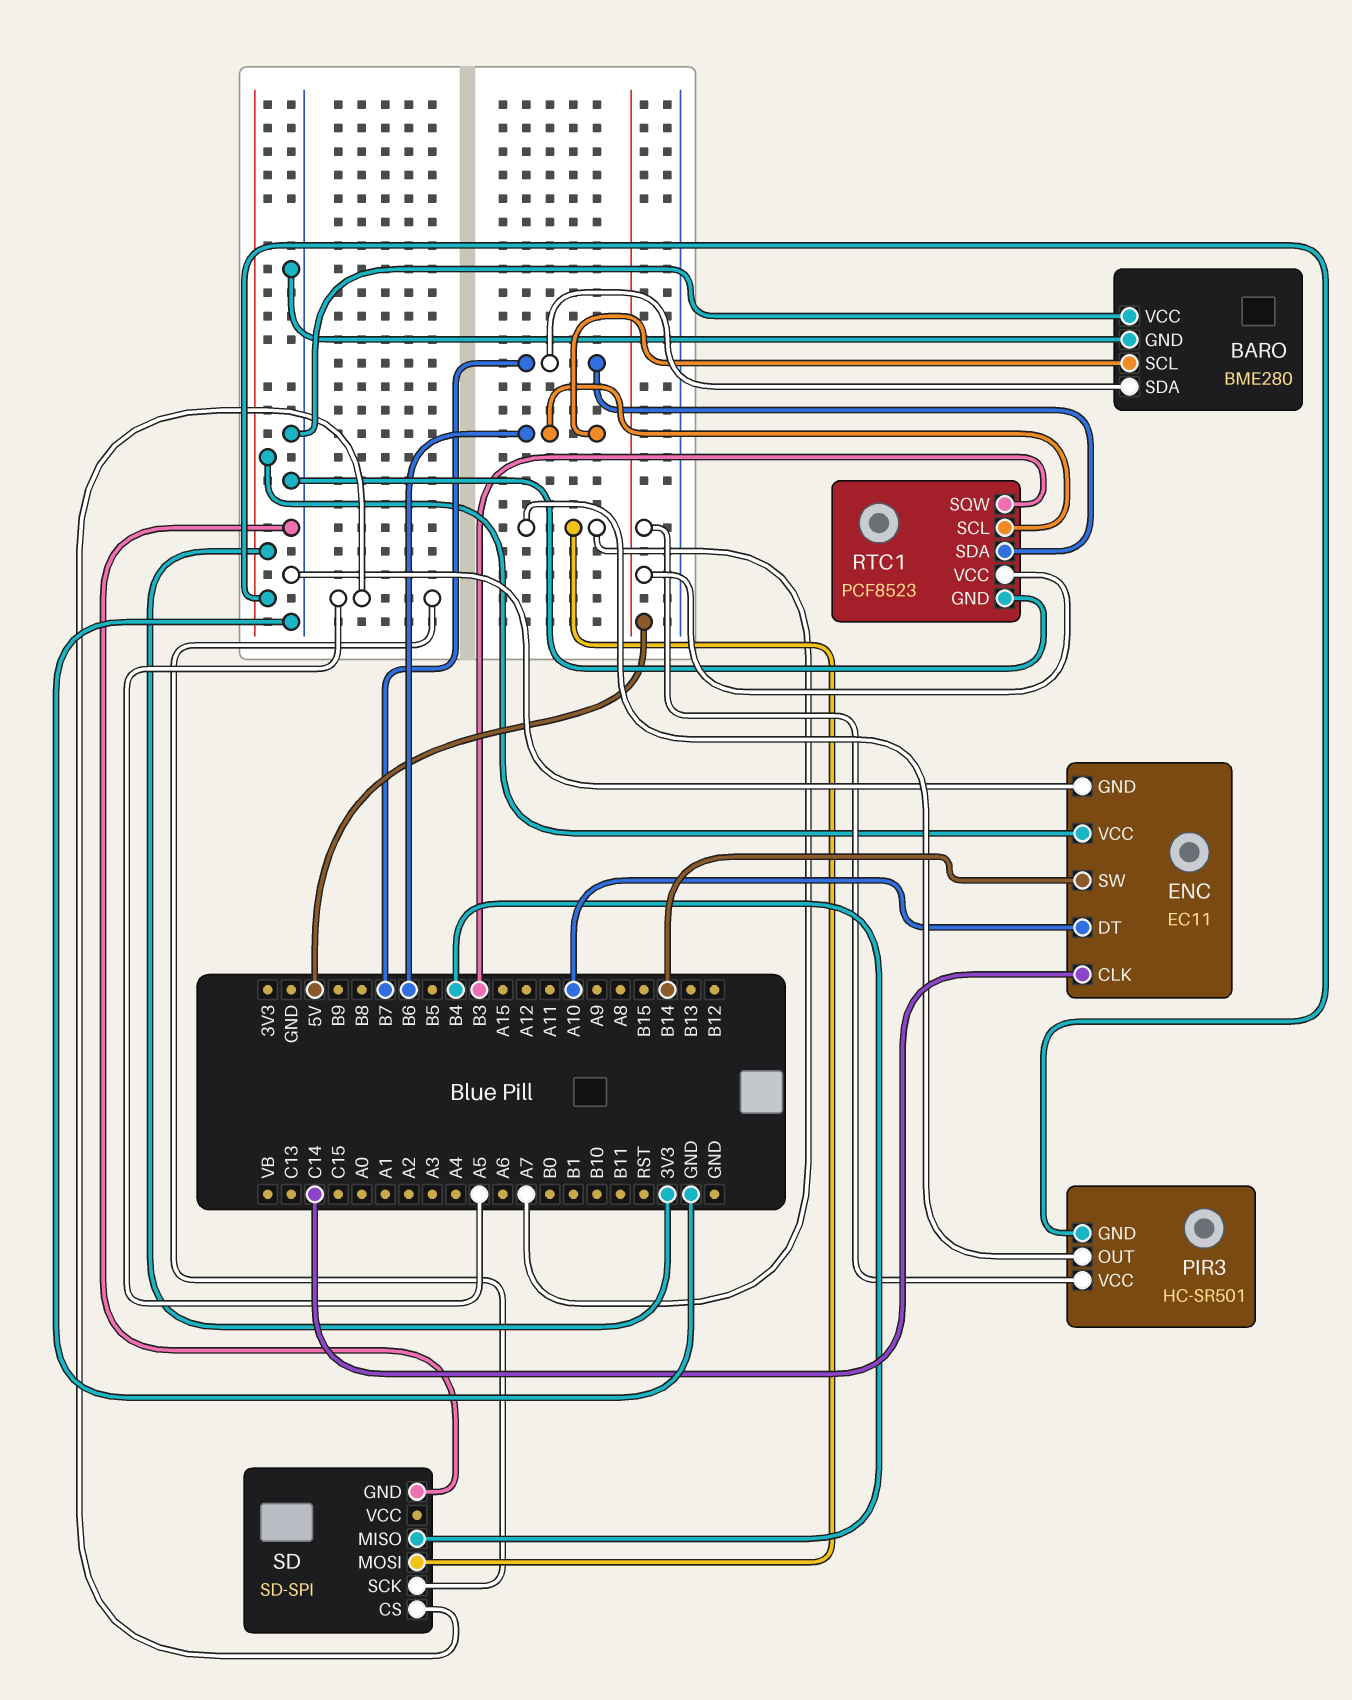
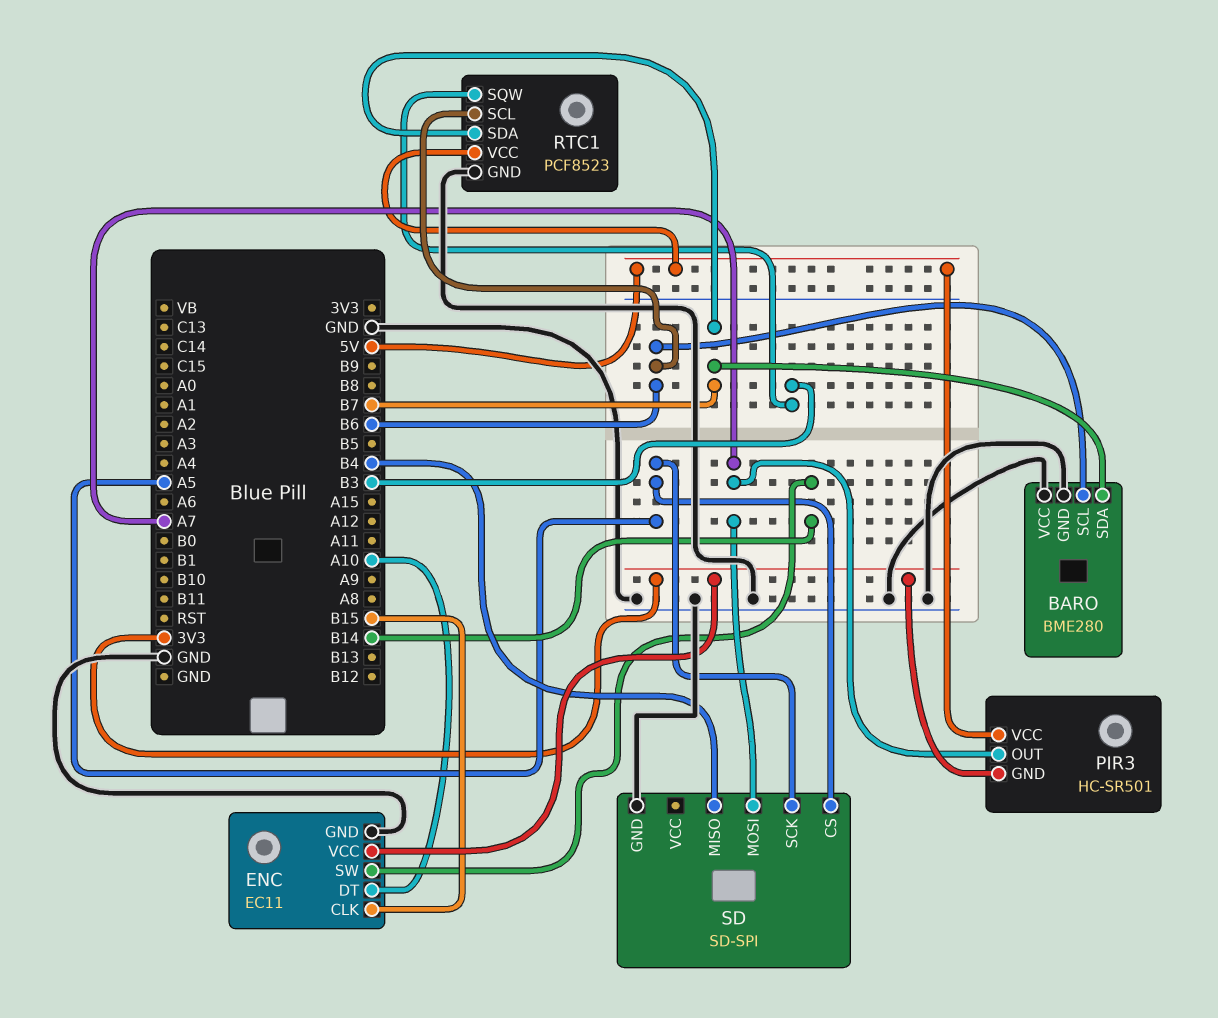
ENC pin CLK: C14 -> B15

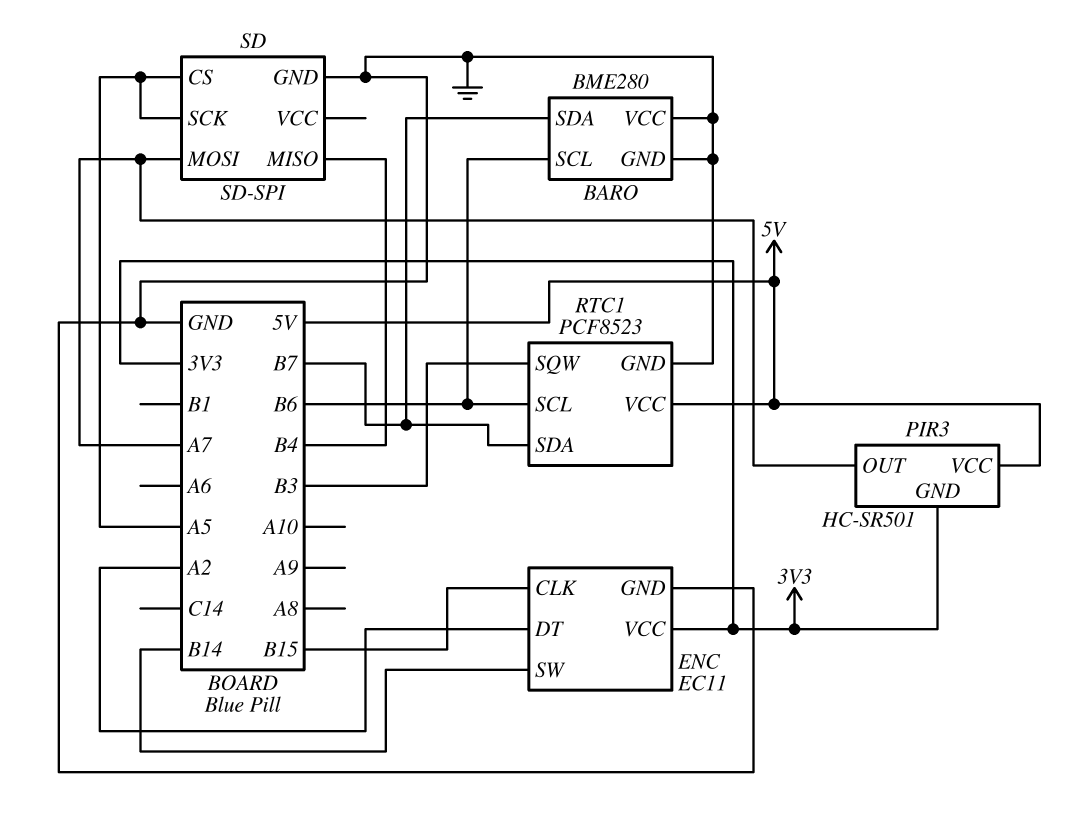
ENC pin DT: A10 -> A2

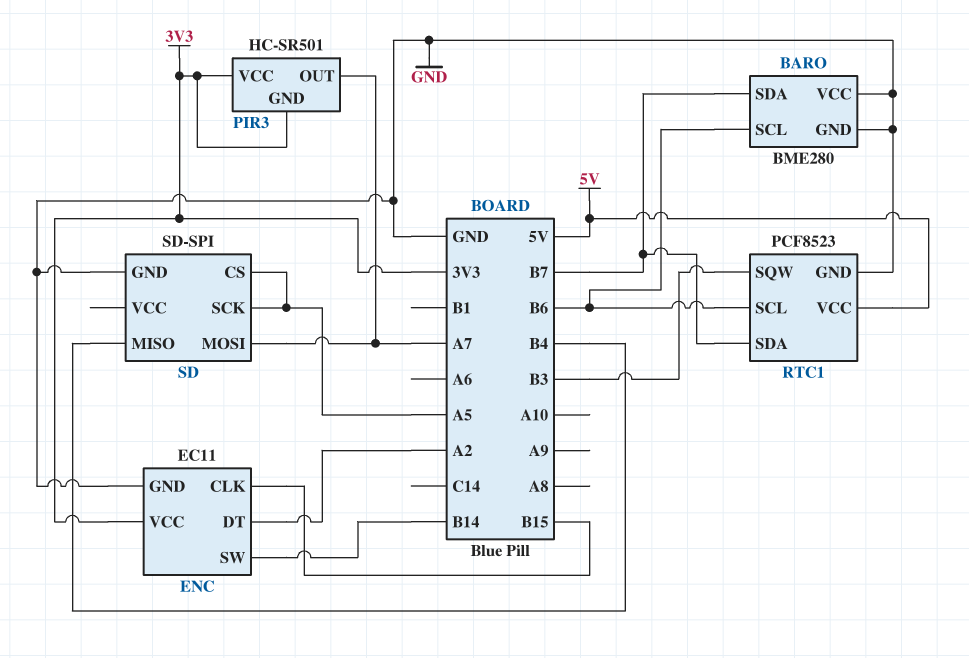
PIR3 pin VCC: 5V -> 3V3

